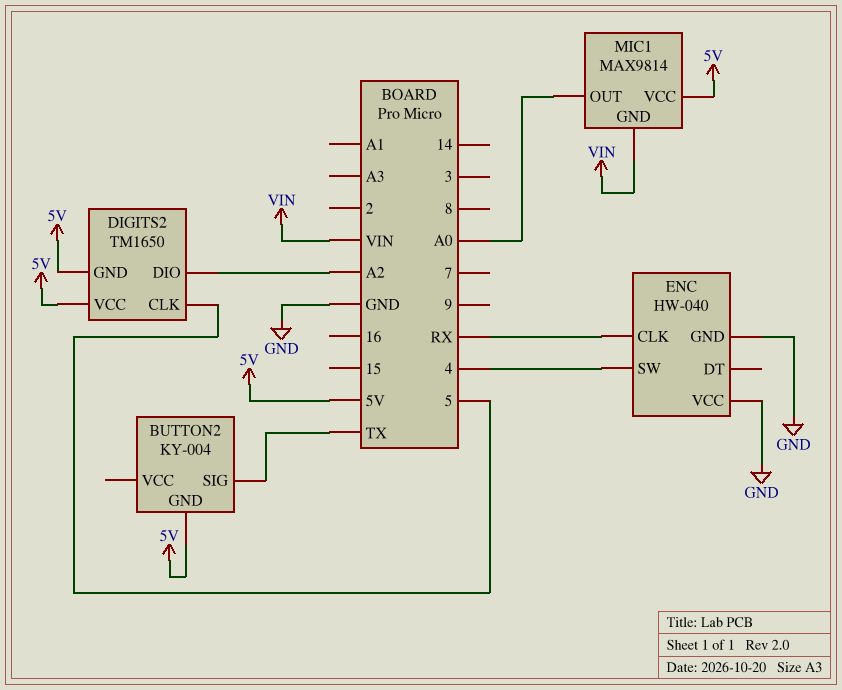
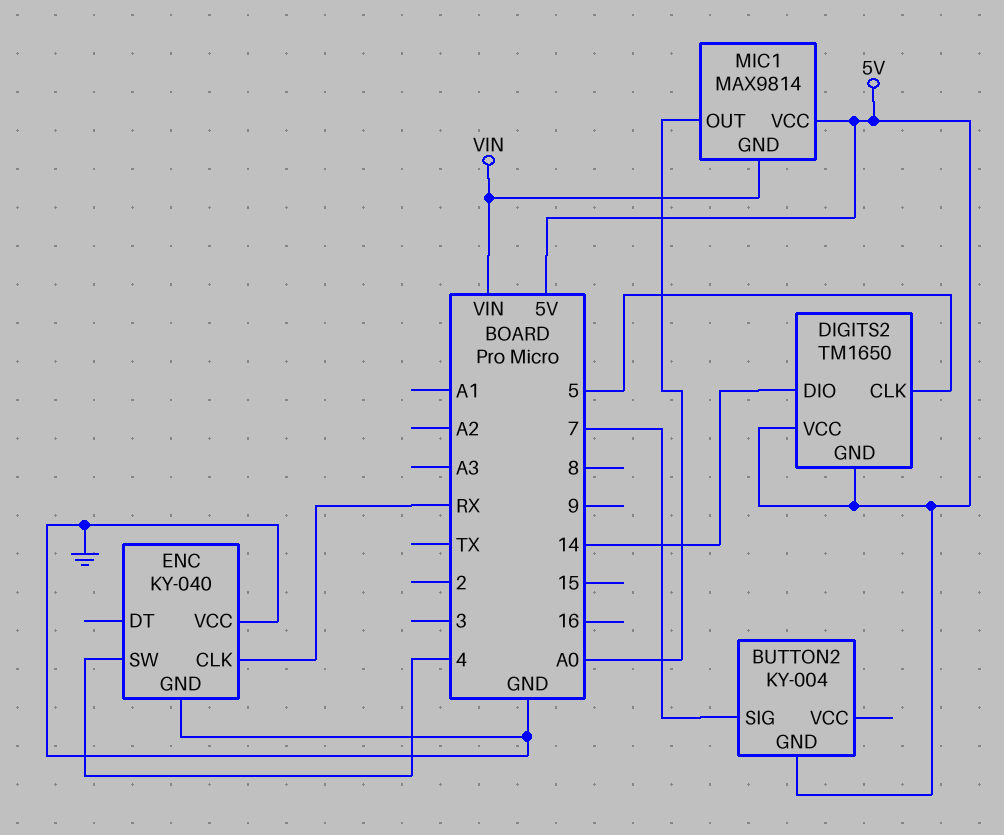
BUTTON2 pin SIG: TX -> 7
DIGITS2 pin DIO: A2 -> 14
ENC: HW-040 -> KY-040

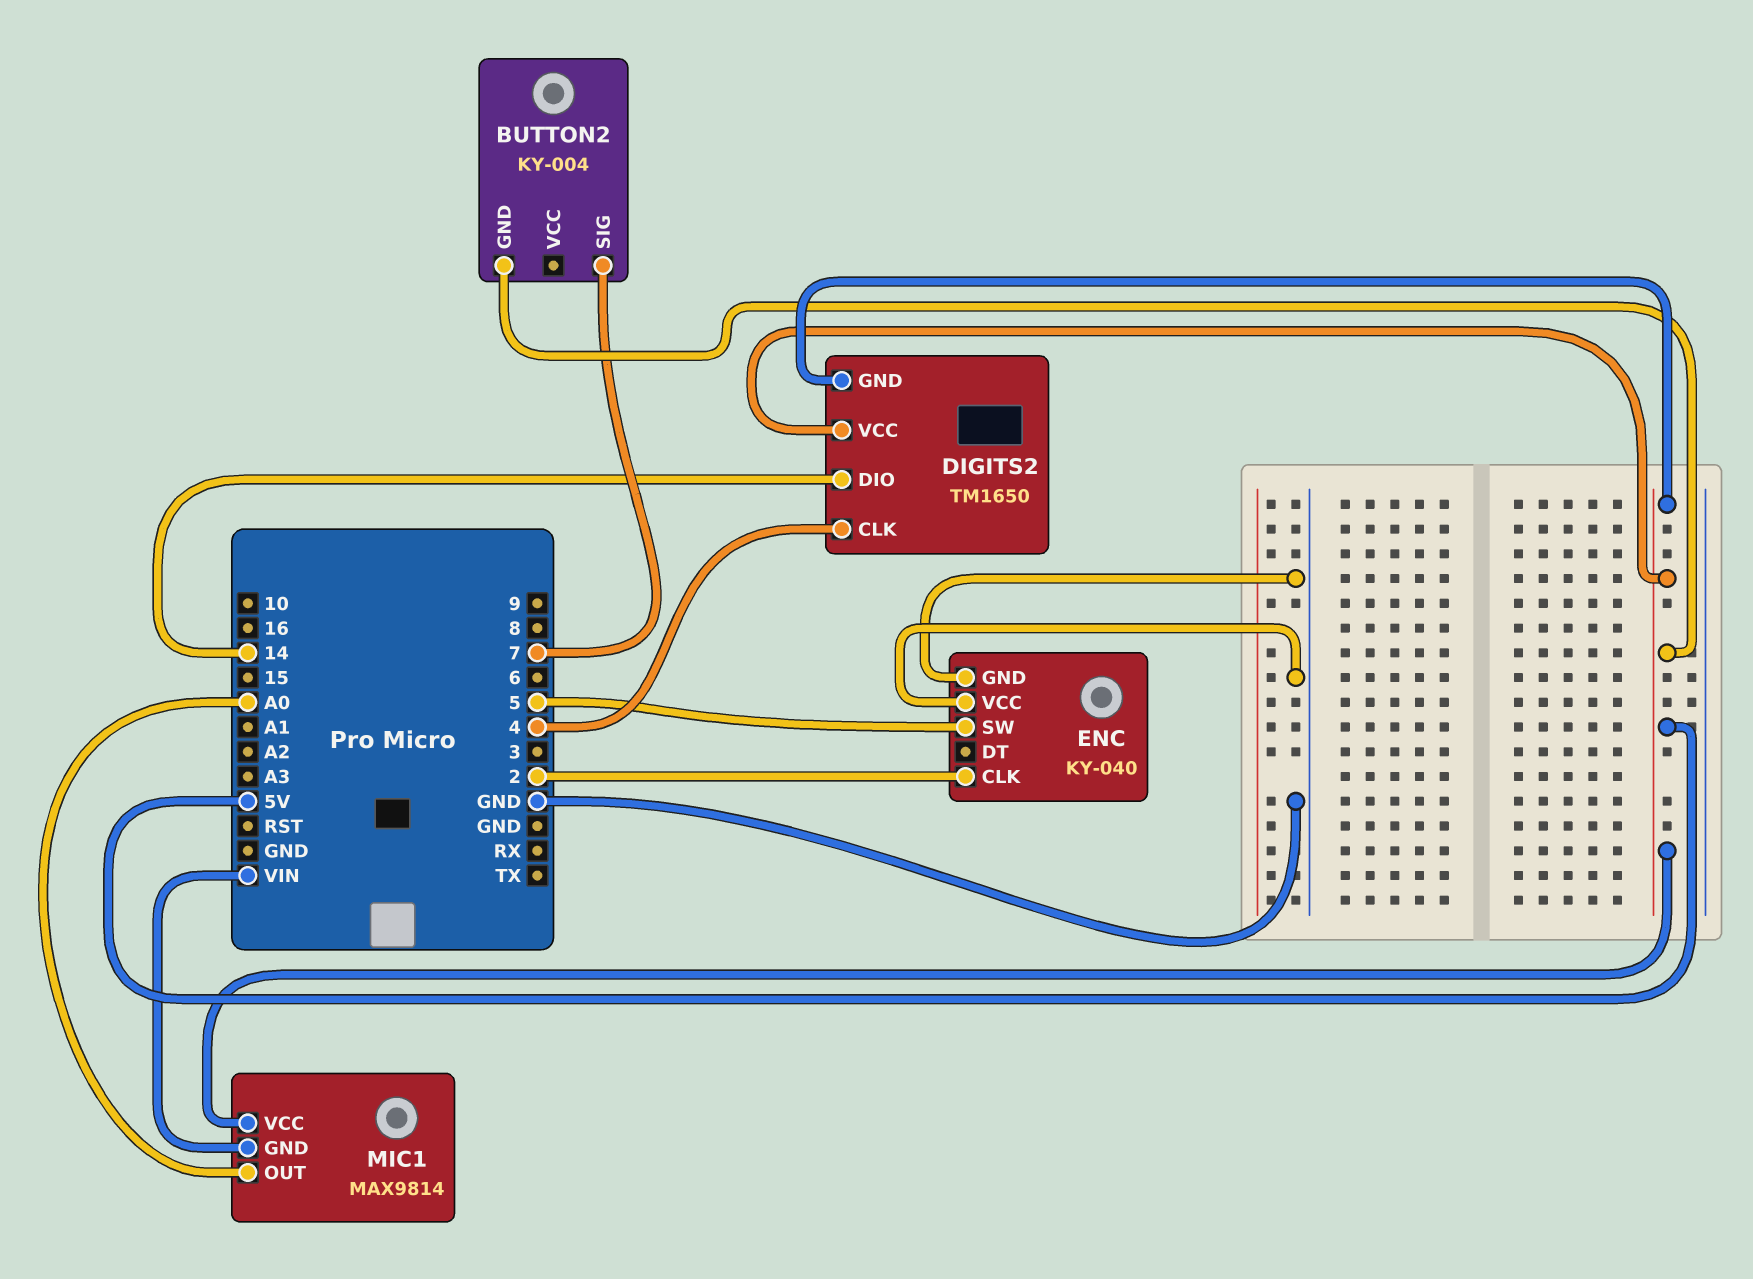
DIGITS2 pin CLK: 5 -> 4
ENC pin CLK: RX -> 2
ENC pin SW: 4 -> 5

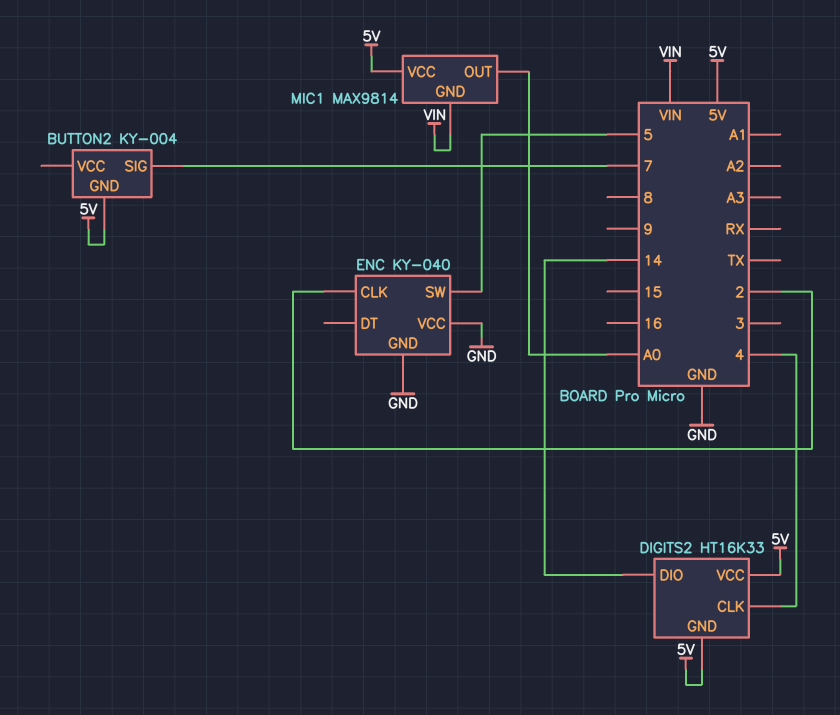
DIGITS2: TM1650 -> HT16K33

